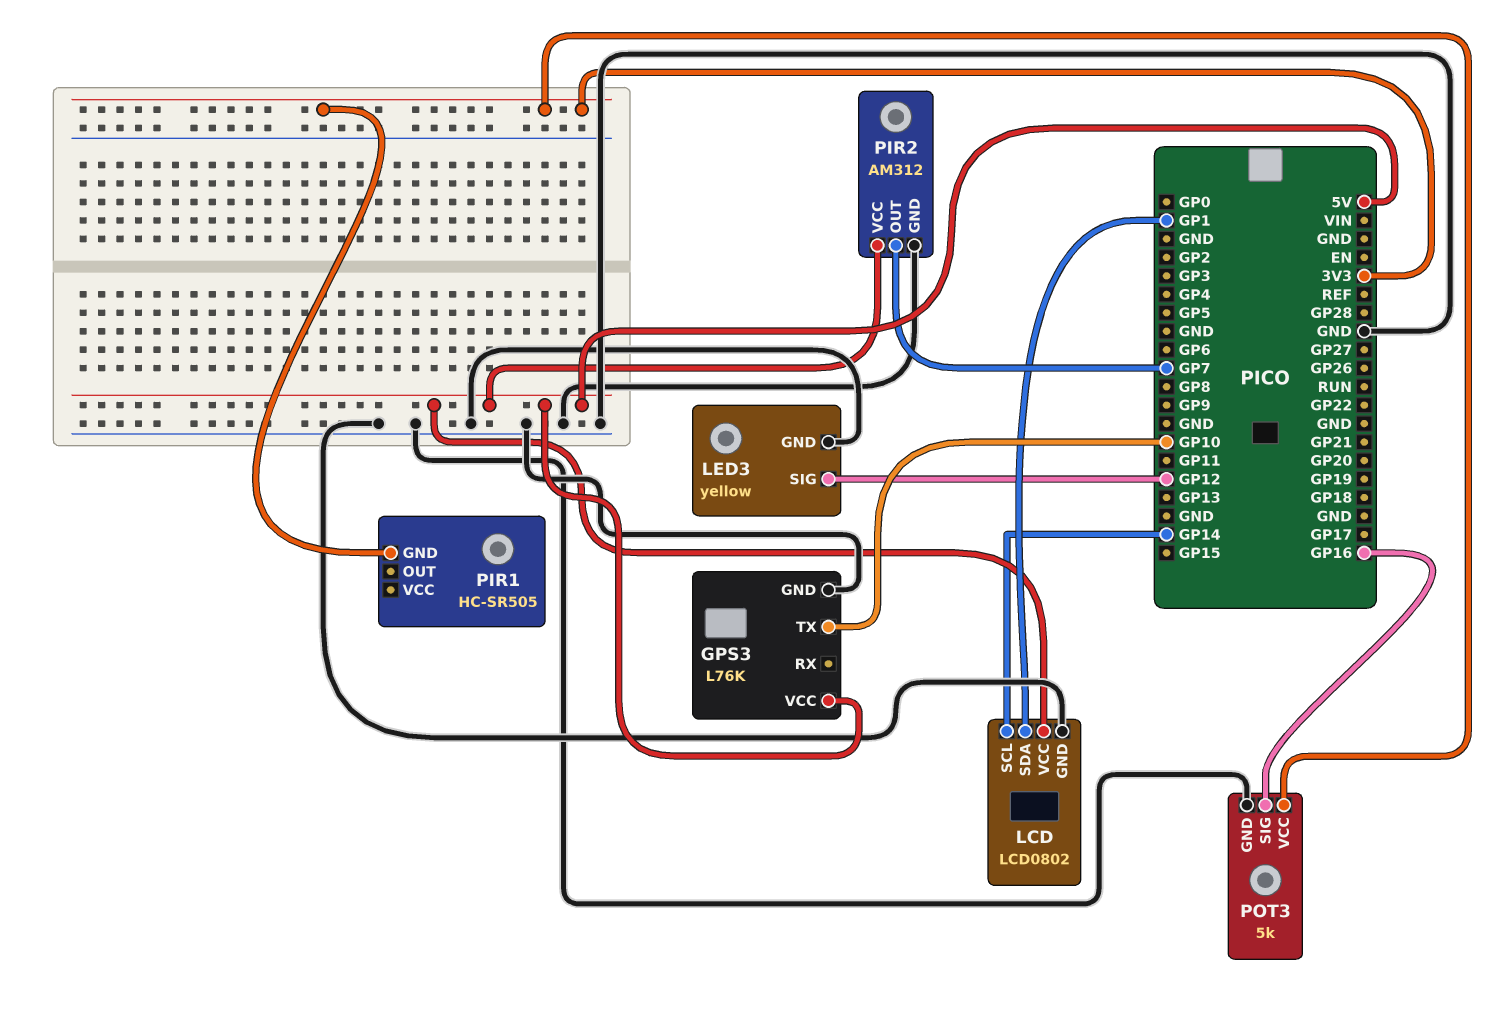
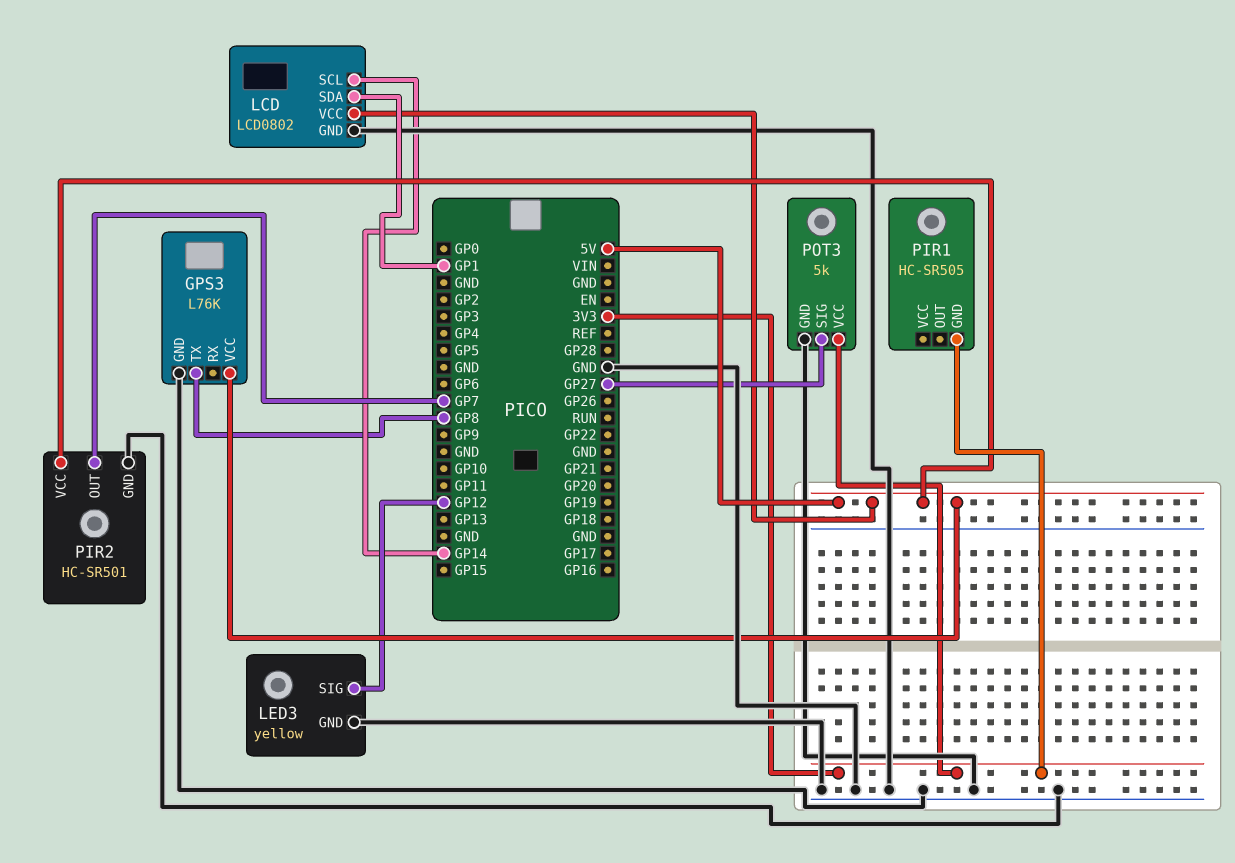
GPS3 pin TX: GP10 -> GP8
PIR2: AM312 -> HC-SR501
POT3 pin SIG: GP16 -> GP27

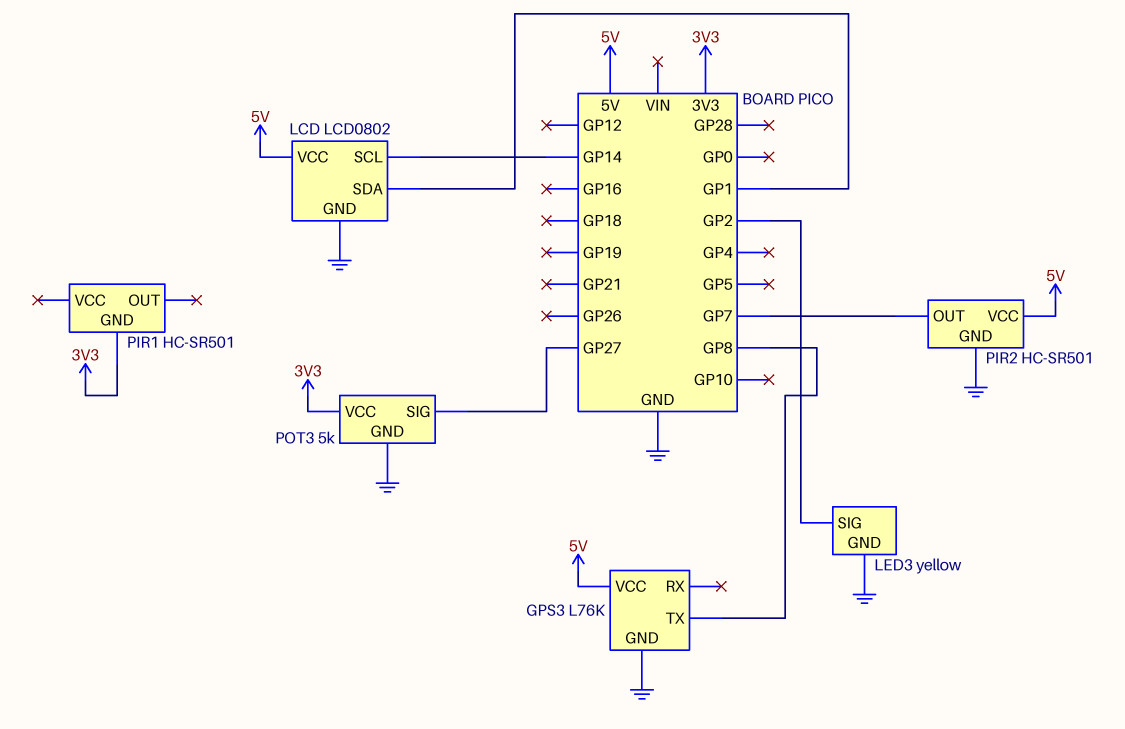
LED3 pin SIG: GP12 -> GP2
PIR1: HC-SR505 -> HC-SR501

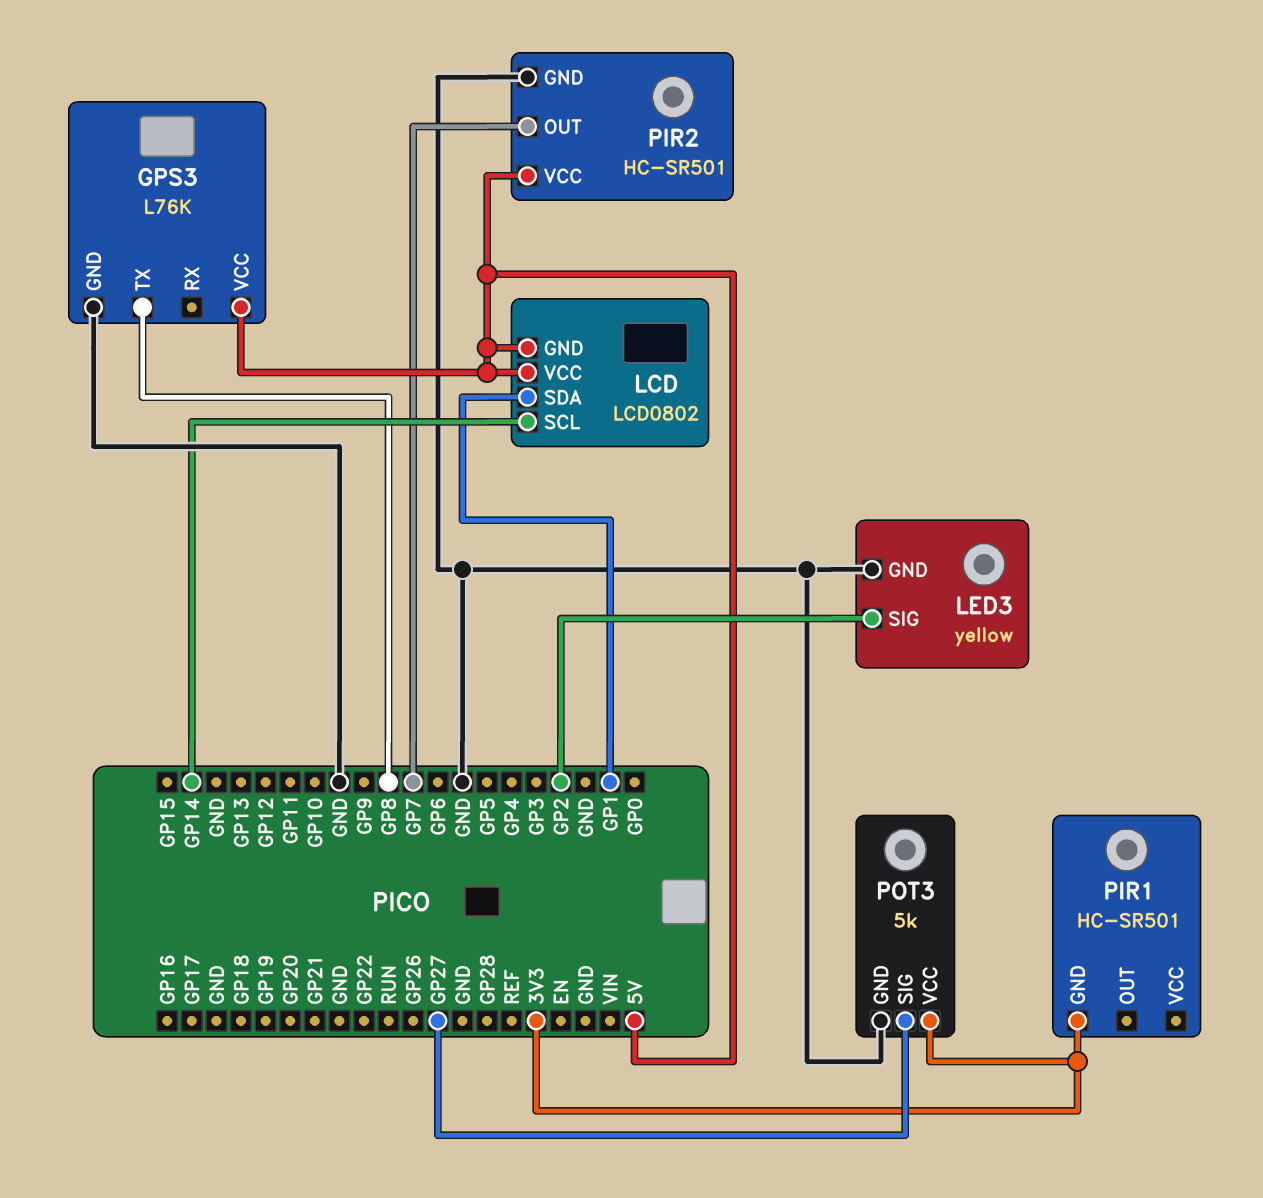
LCD pin GND: GND -> 5V

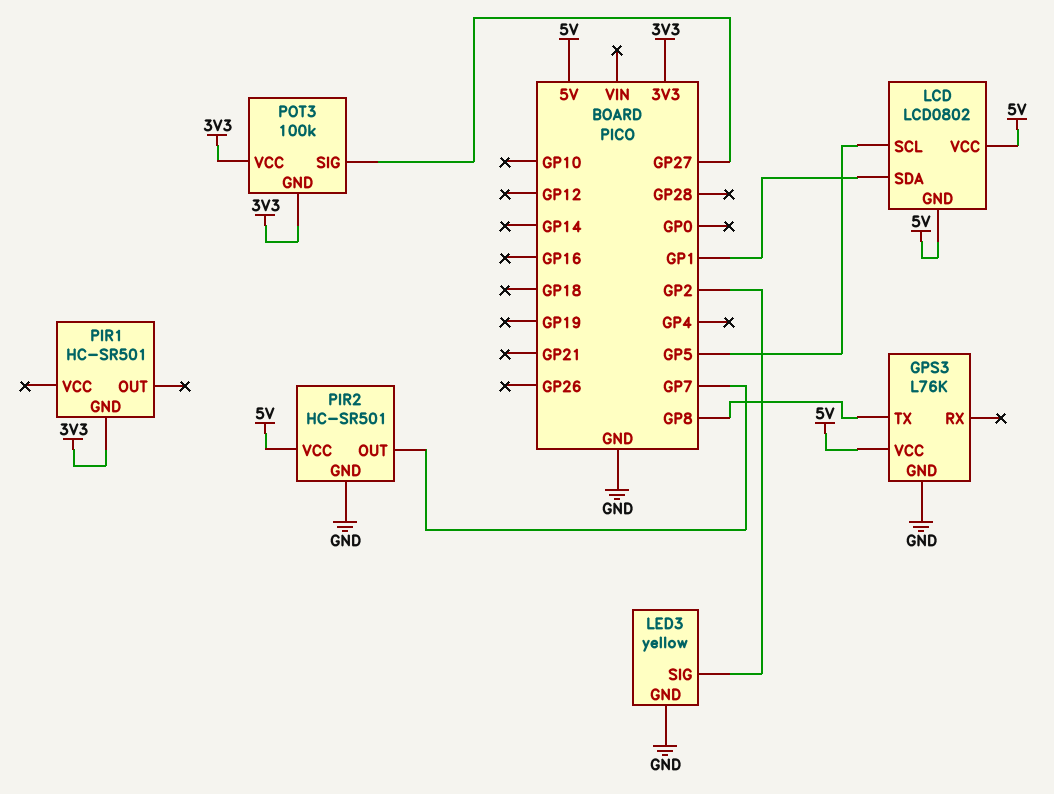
LCD pin SCL: GP14 -> GP5
POT3: 5k -> 100k
POT3 pin GND: GND -> 3V3

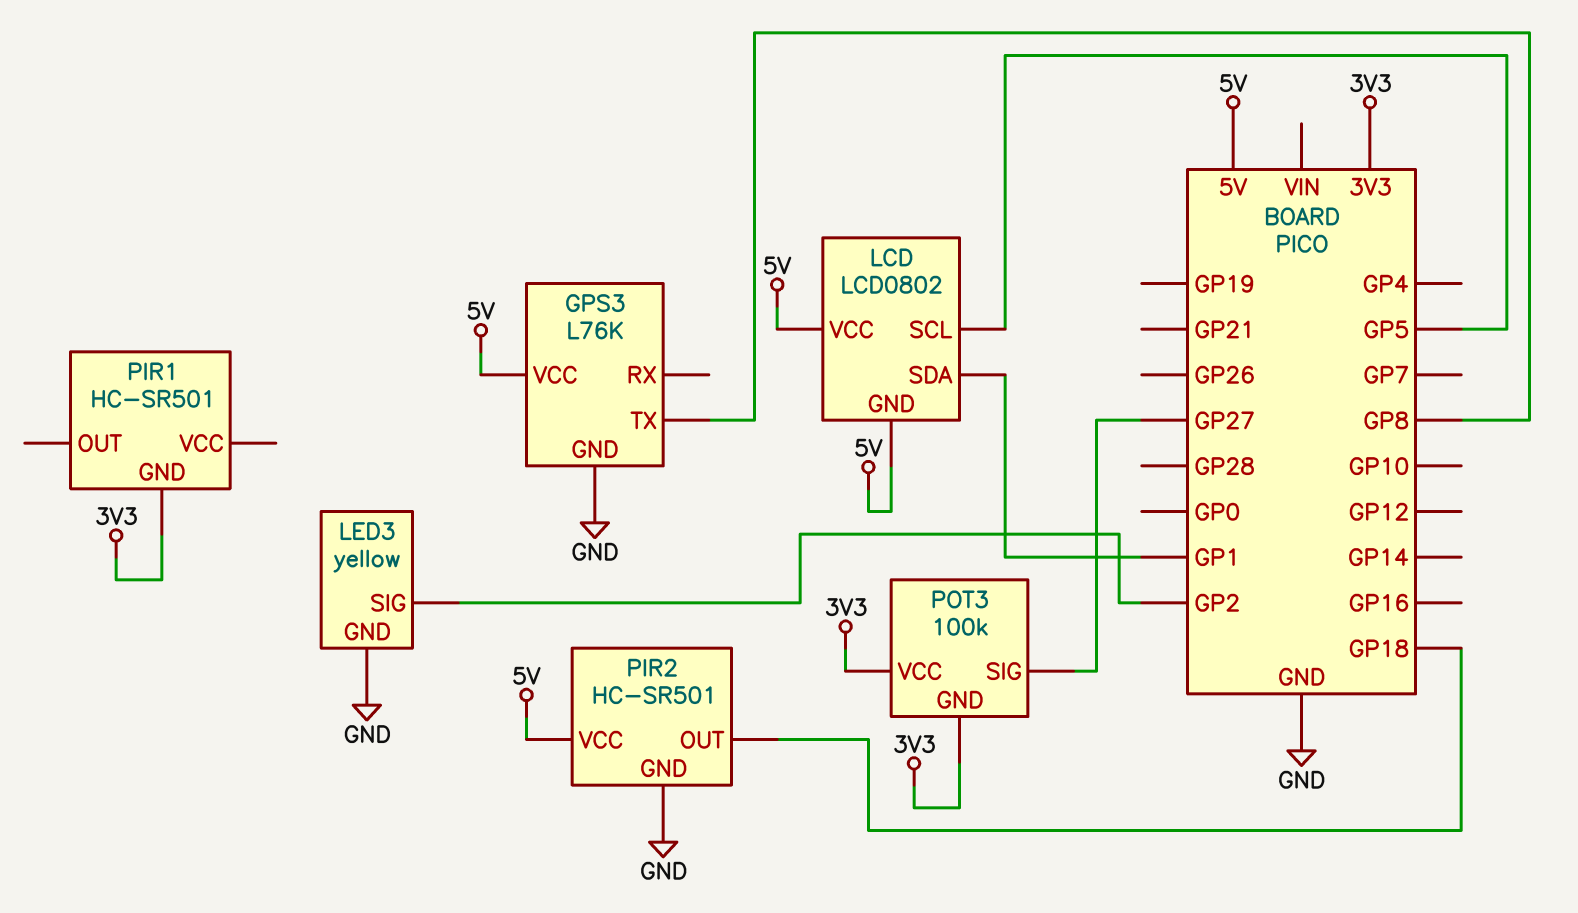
PIR2 pin OUT: GP7 -> GP18

